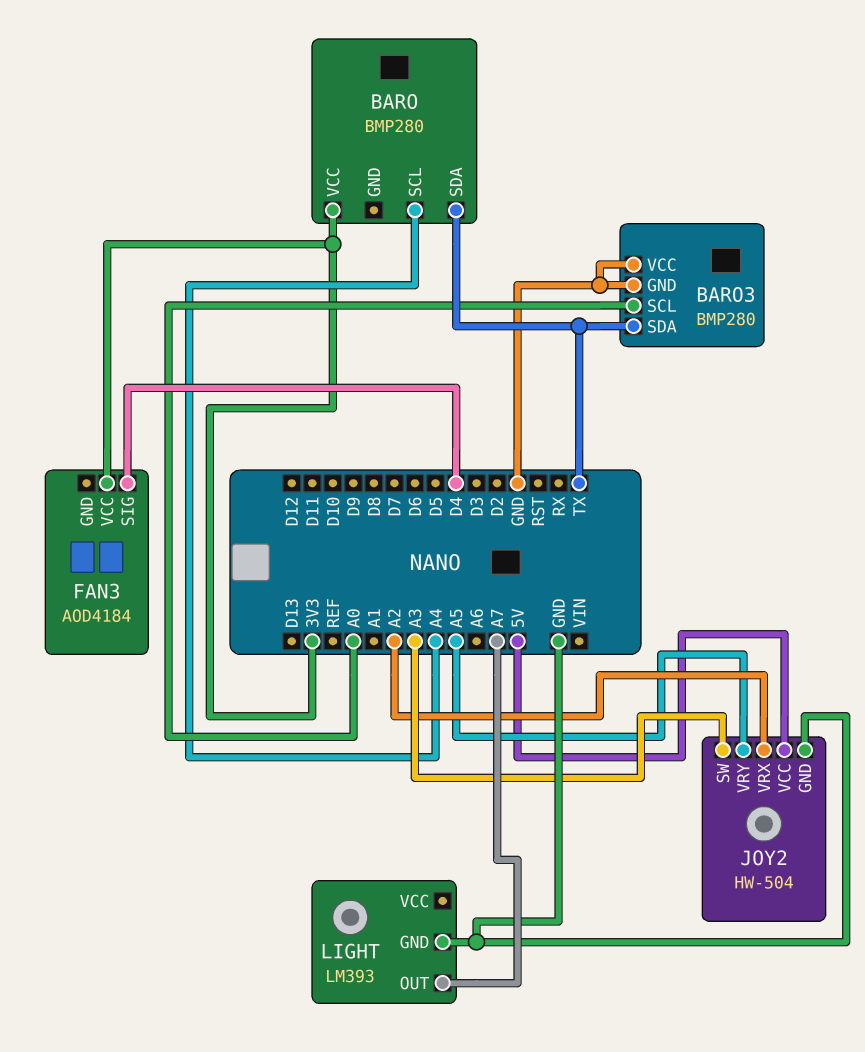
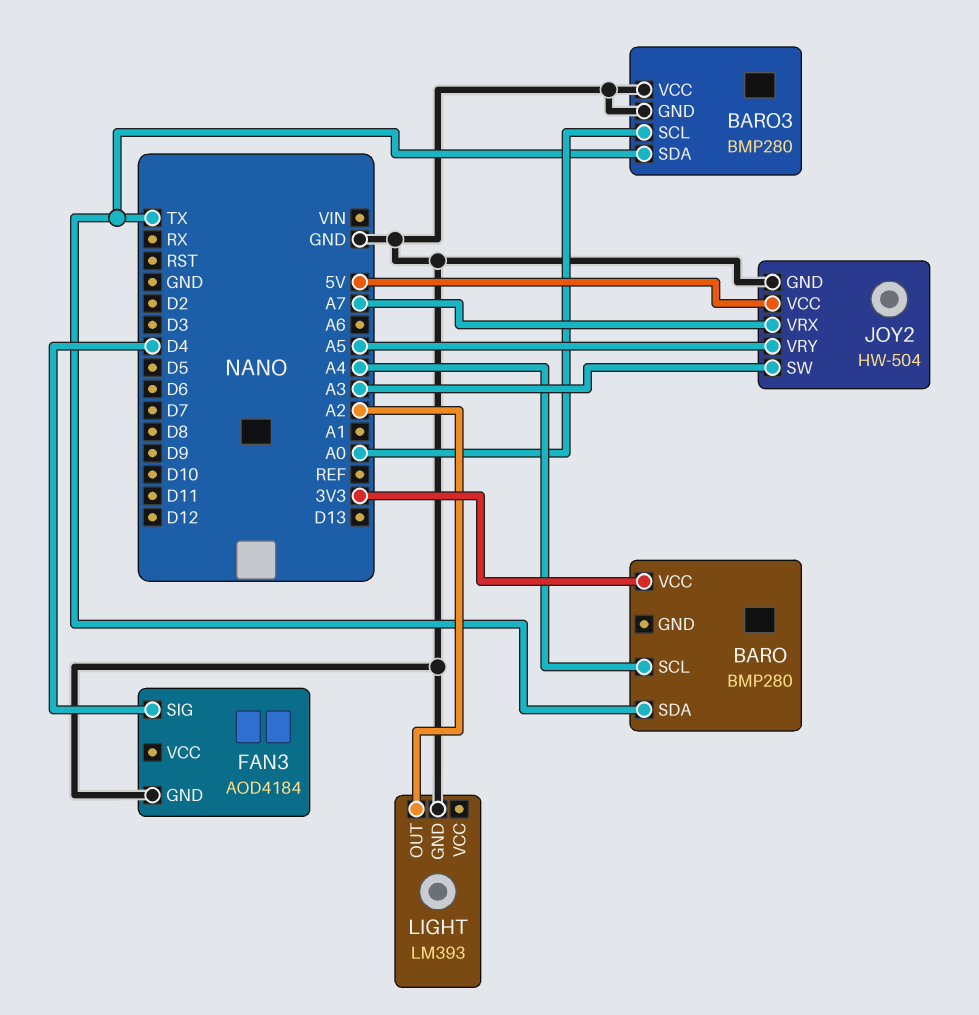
FAN3 pin GND: none -> GND
FAN3 pin VCC: 3V3 -> none
JOY2 pin VRX: A2 -> A7
LIGHT pin OUT: A7 -> A2

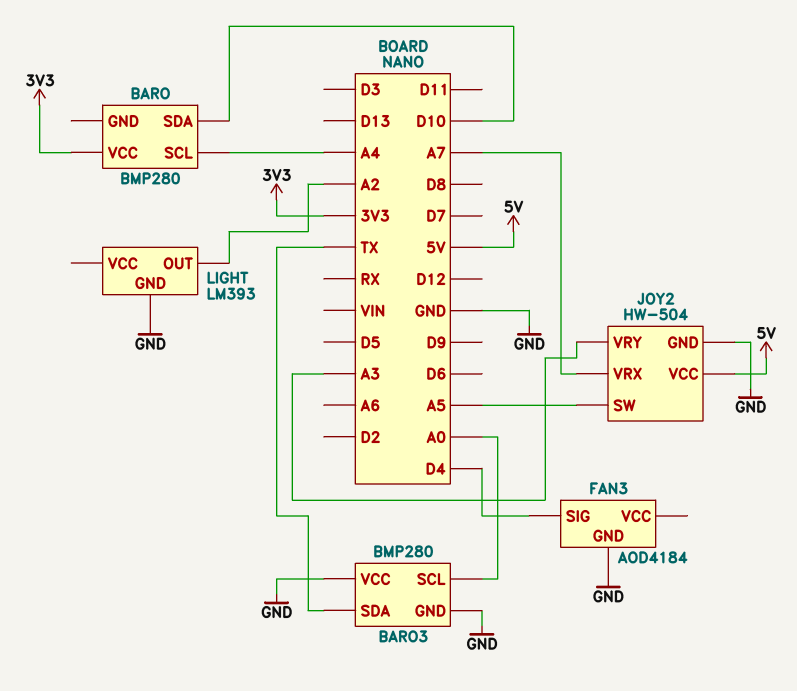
BARO pin SDA: TX -> D10
JOY2 pin SW: A3 -> A5
JOY2 pin VRY: A5 -> A3

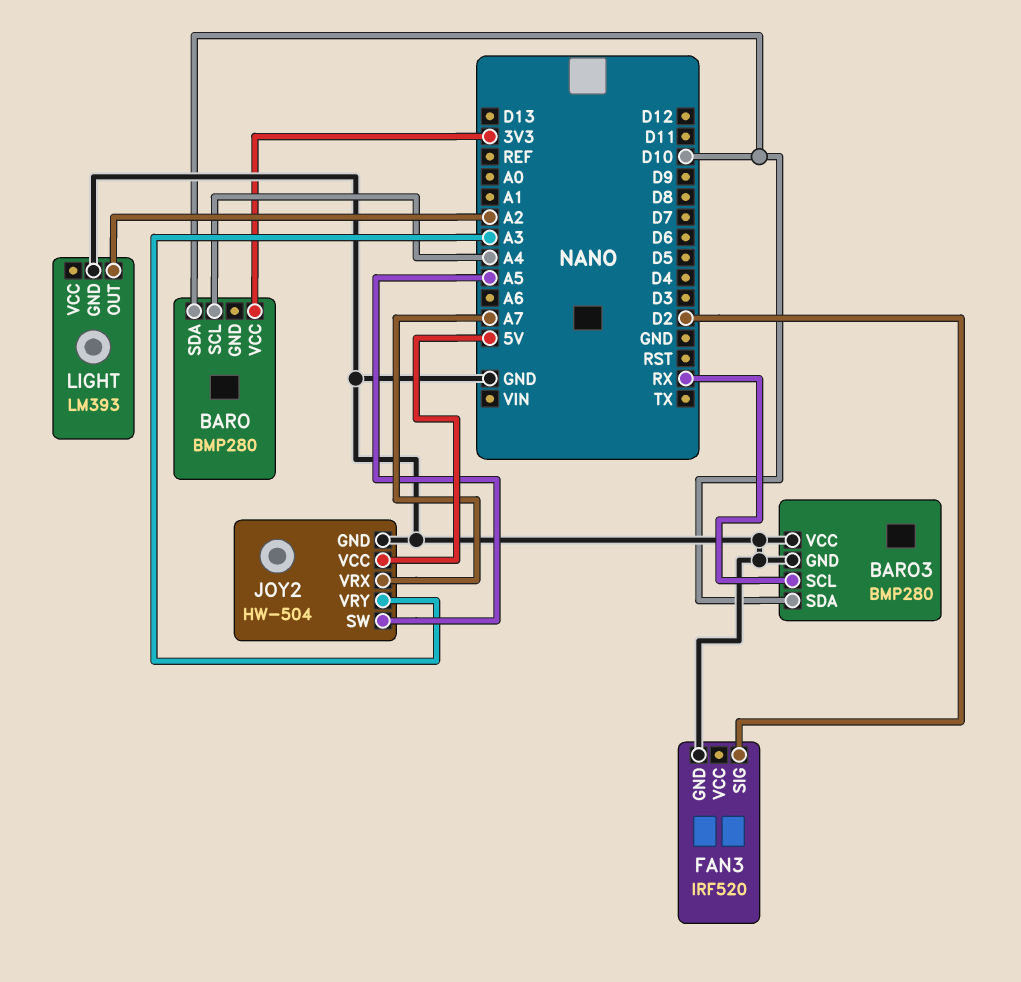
BARO3 pin SCL: A0 -> RX
BARO3 pin SDA: TX -> D10
FAN3: AOD4184 -> IRF520
FAN3 pin SIG: D4 -> D2

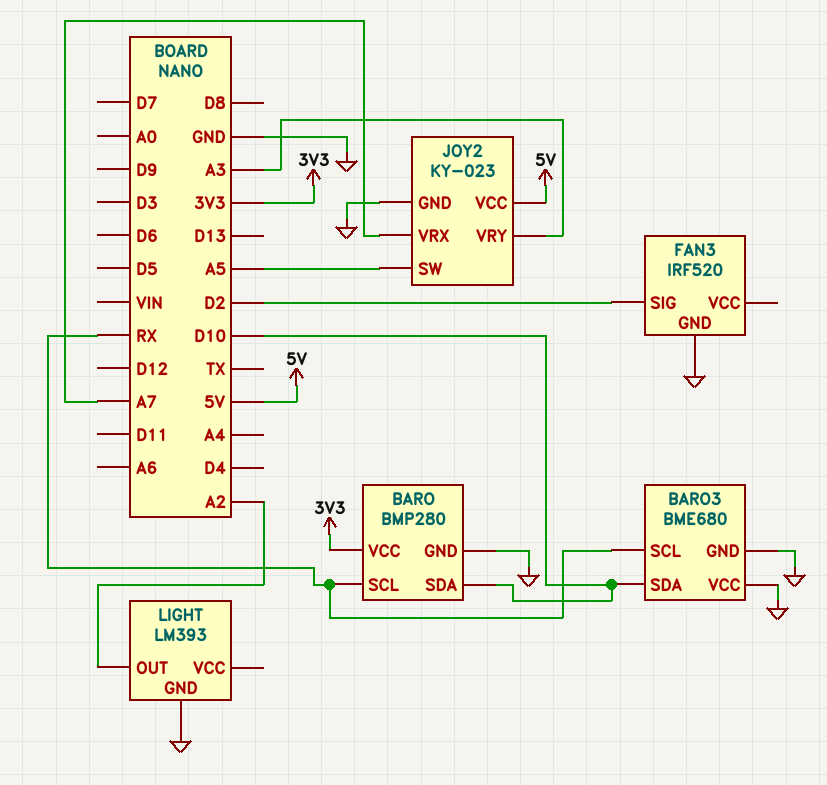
BARO pin GND: none -> GND
BARO pin SCL: A4 -> RX
BARO3: BMP280 -> BME680
JOY2: HW-504 -> KY-023

